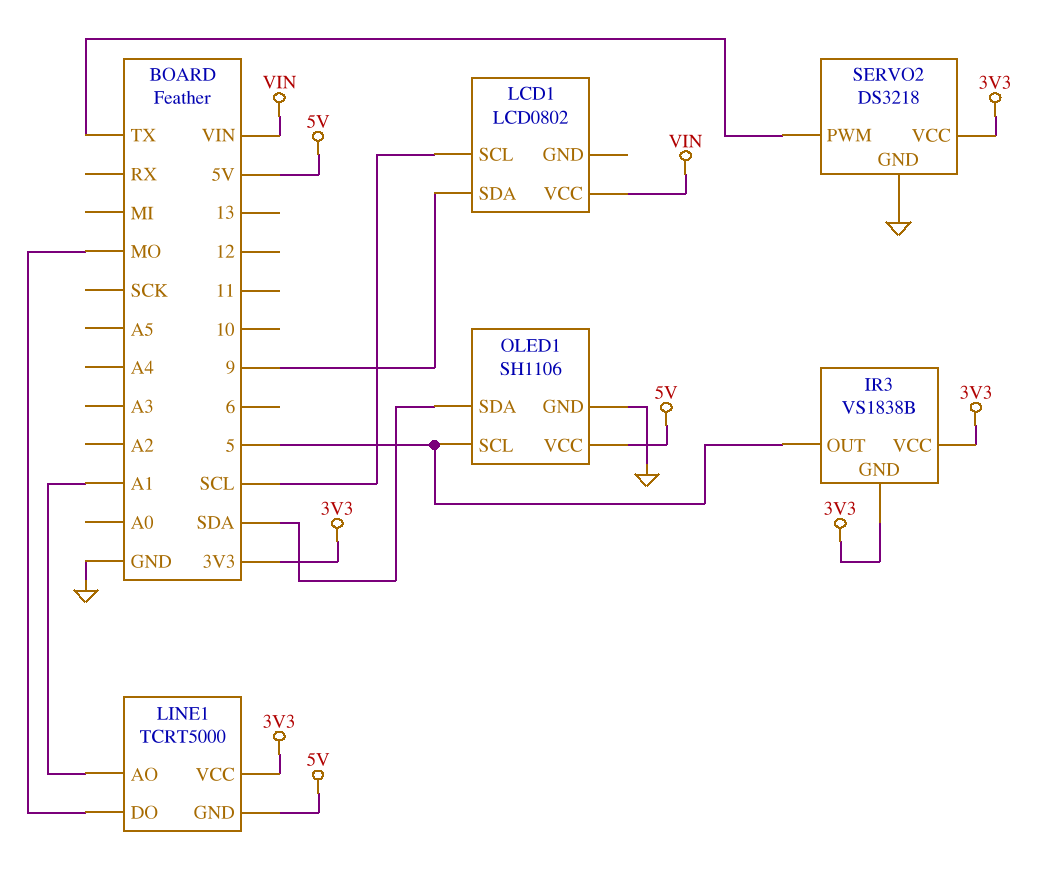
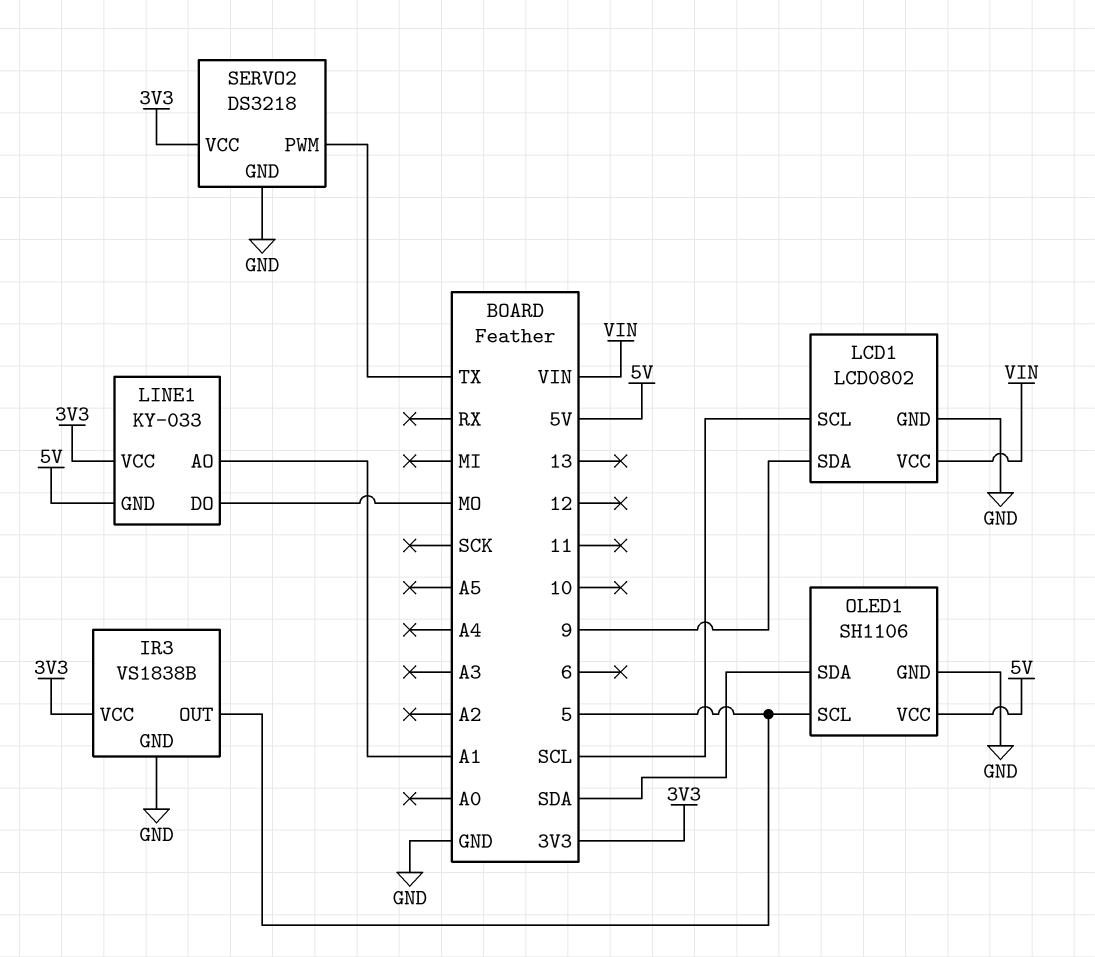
IR3 pin GND: 3V3 -> GND
LCD1 pin GND: none -> GND
LINE1: TCRT5000 -> KY-033

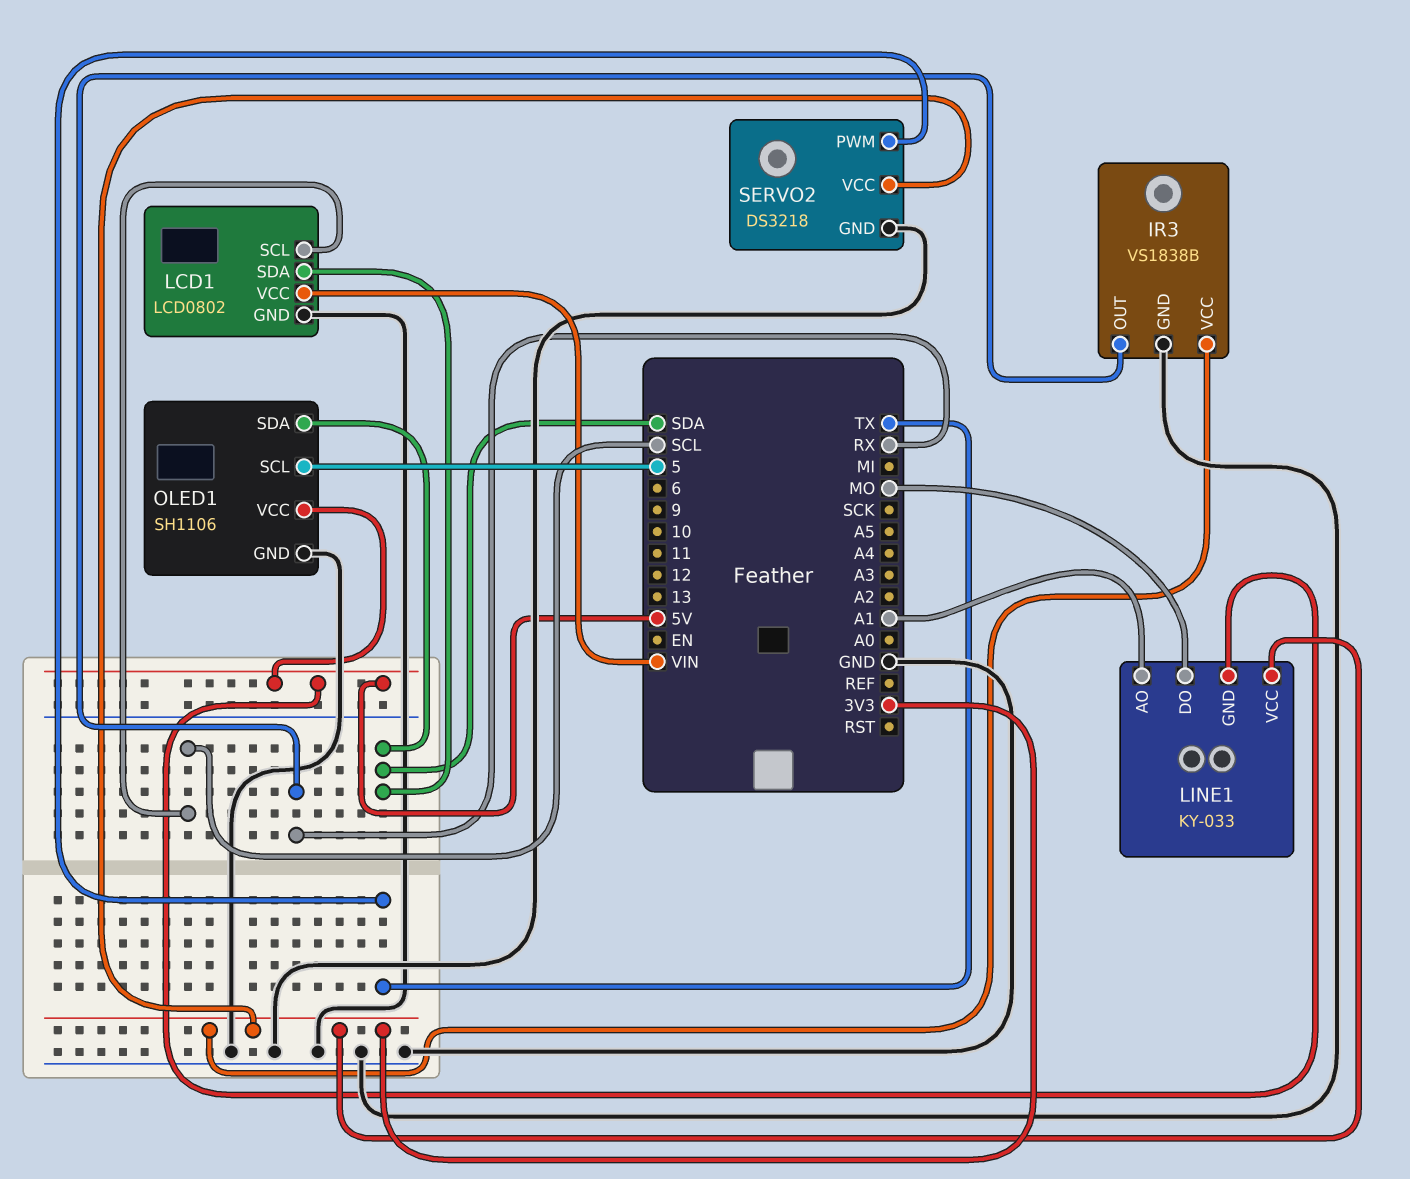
IR3 pin OUT: 5 -> RX
LCD1 pin SDA: 9 -> SDA

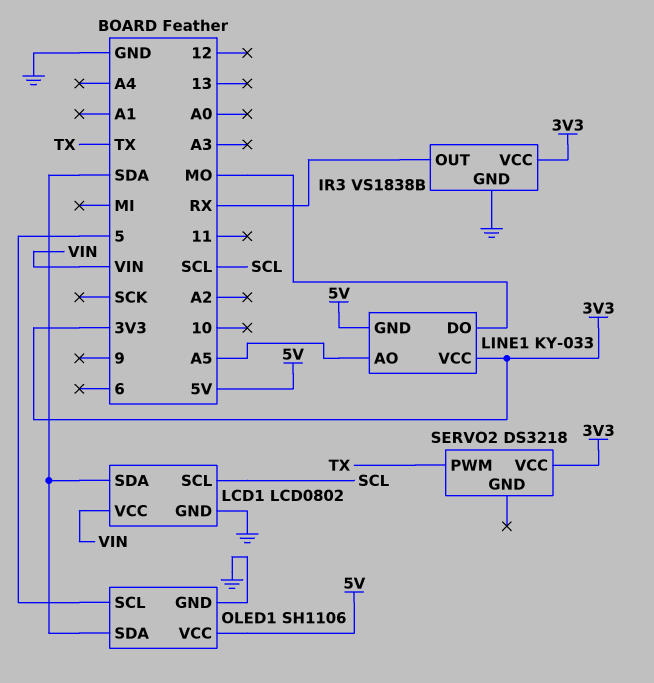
LINE1 pin AO: A1 -> A5
SERVO2 pin GND: GND -> none

